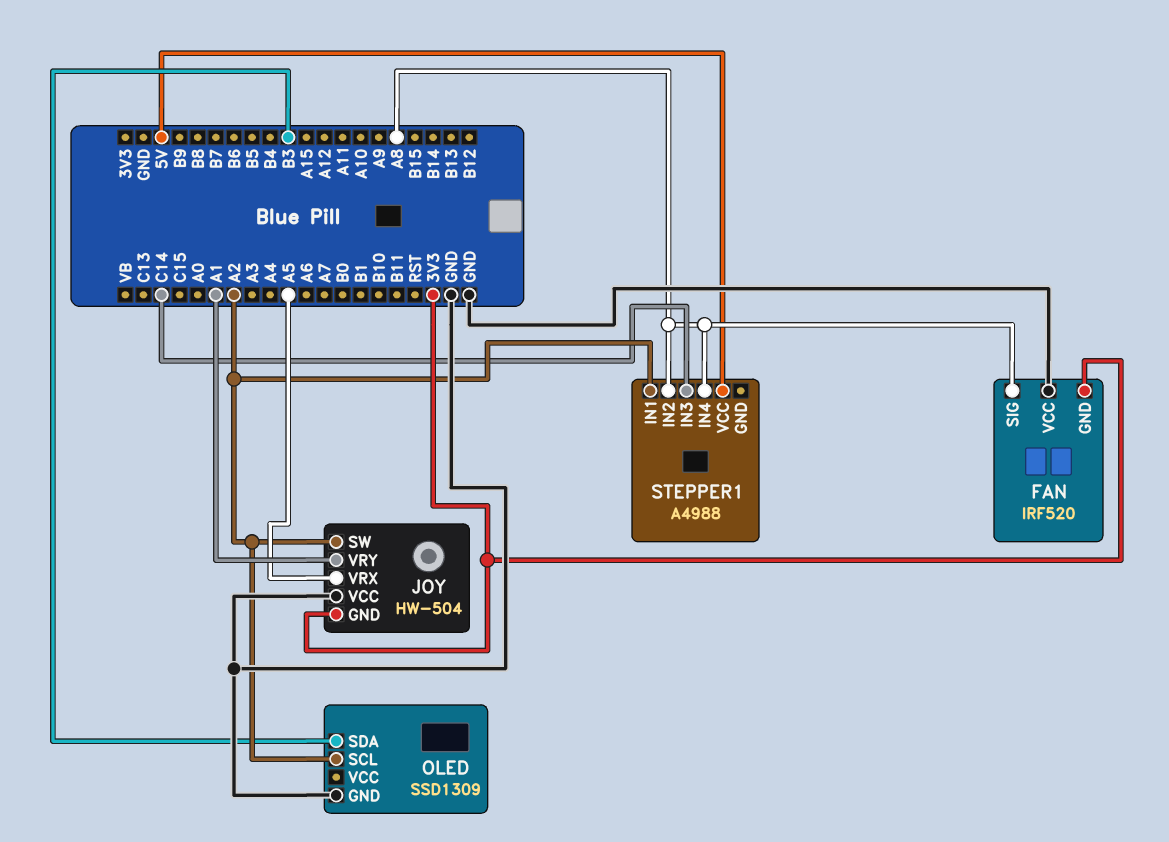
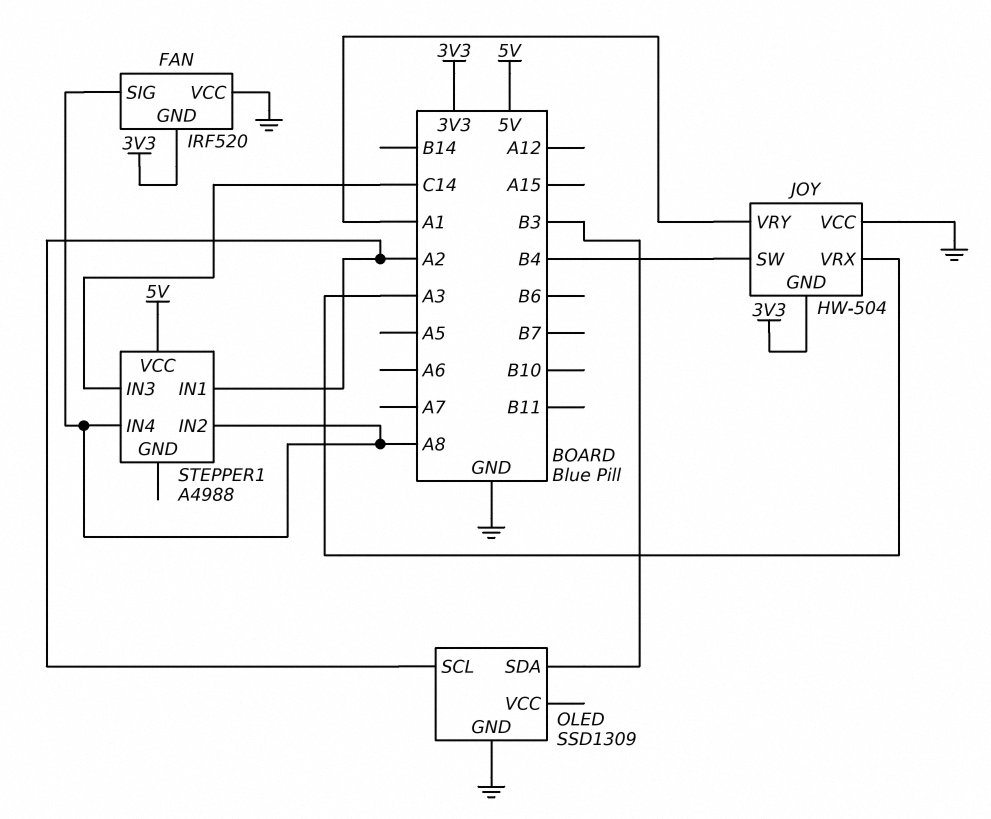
JOY pin SW: A2 -> B4
JOY pin VRX: A5 -> A3

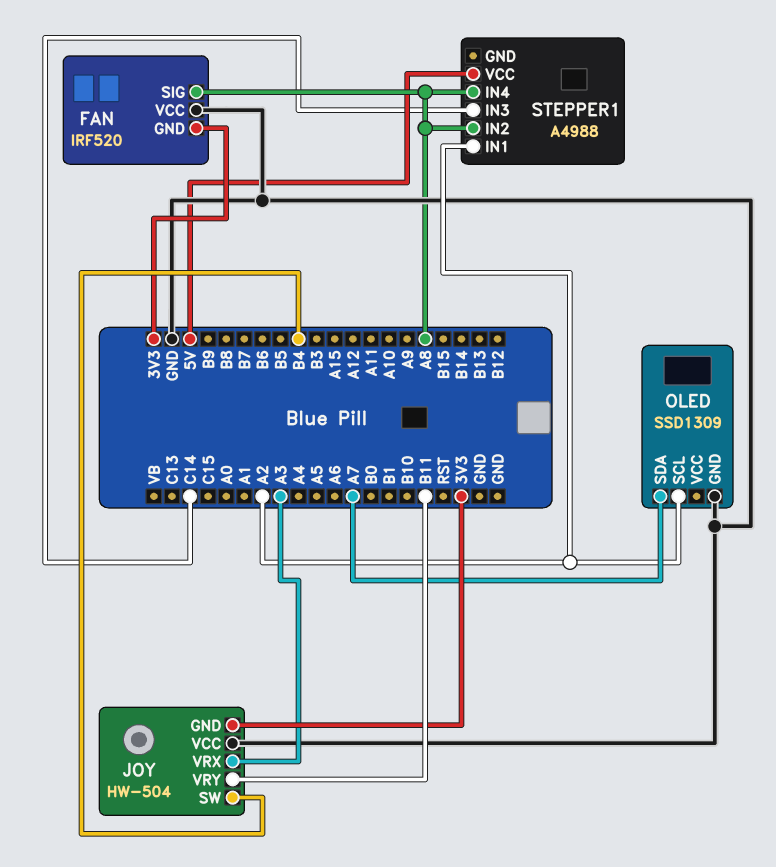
JOY pin VRY: A1 -> B11
OLED pin SDA: B3 -> A7

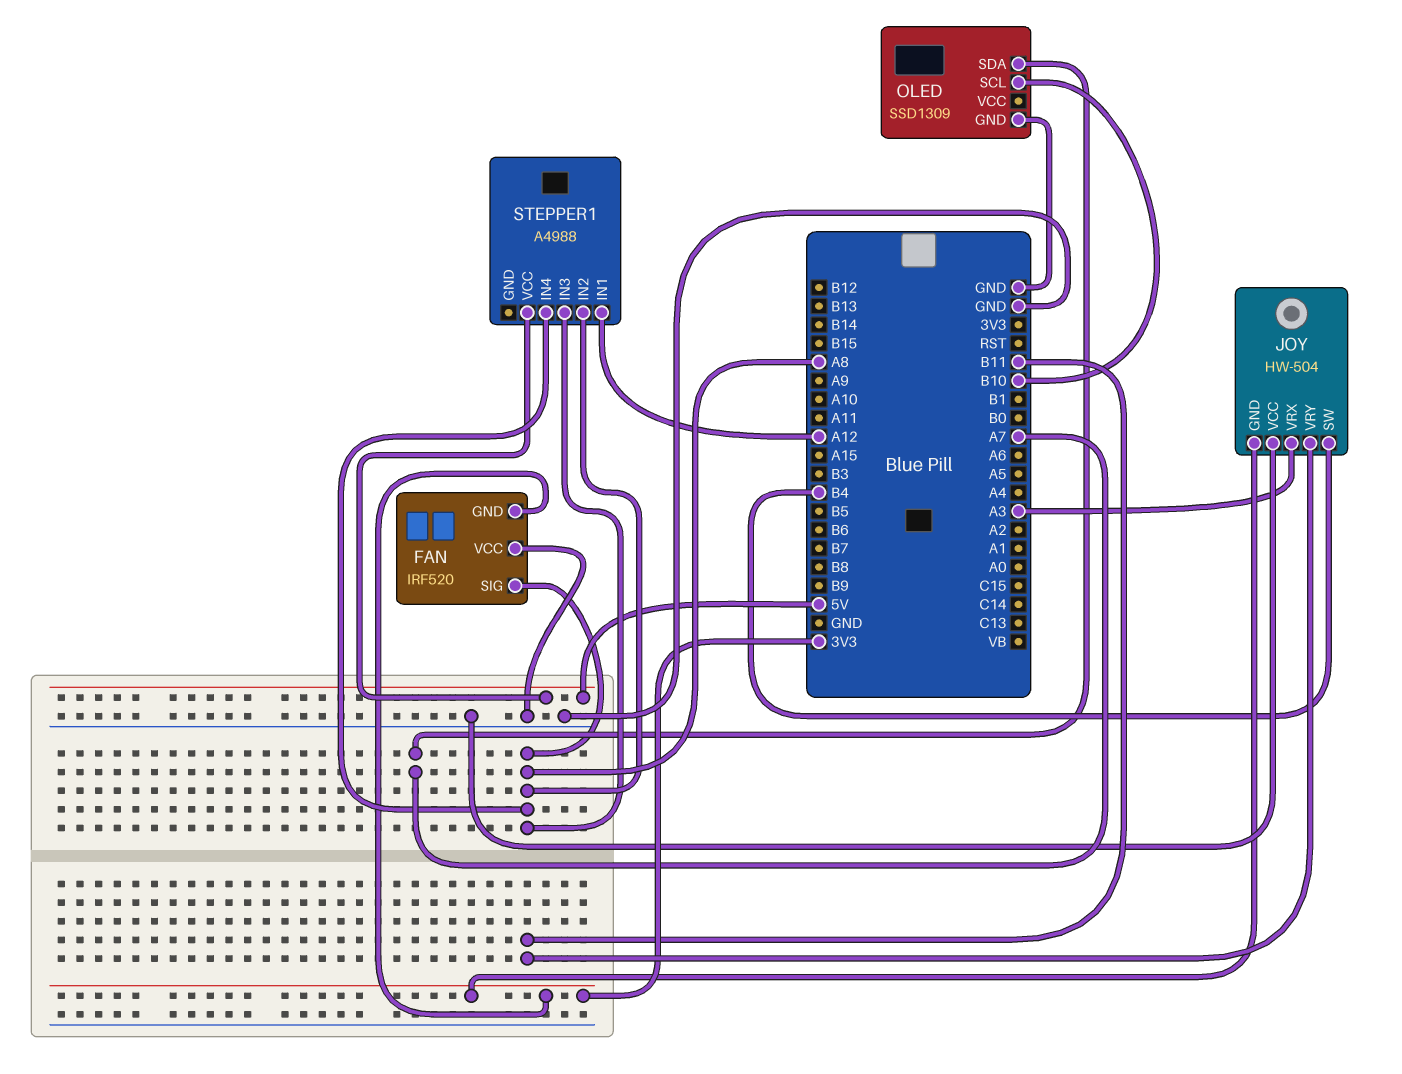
OLED pin SCL: A2 -> B10
STEPPER1 pin IN1: A2 -> A12
STEPPER1 pin IN3: C14 -> A8

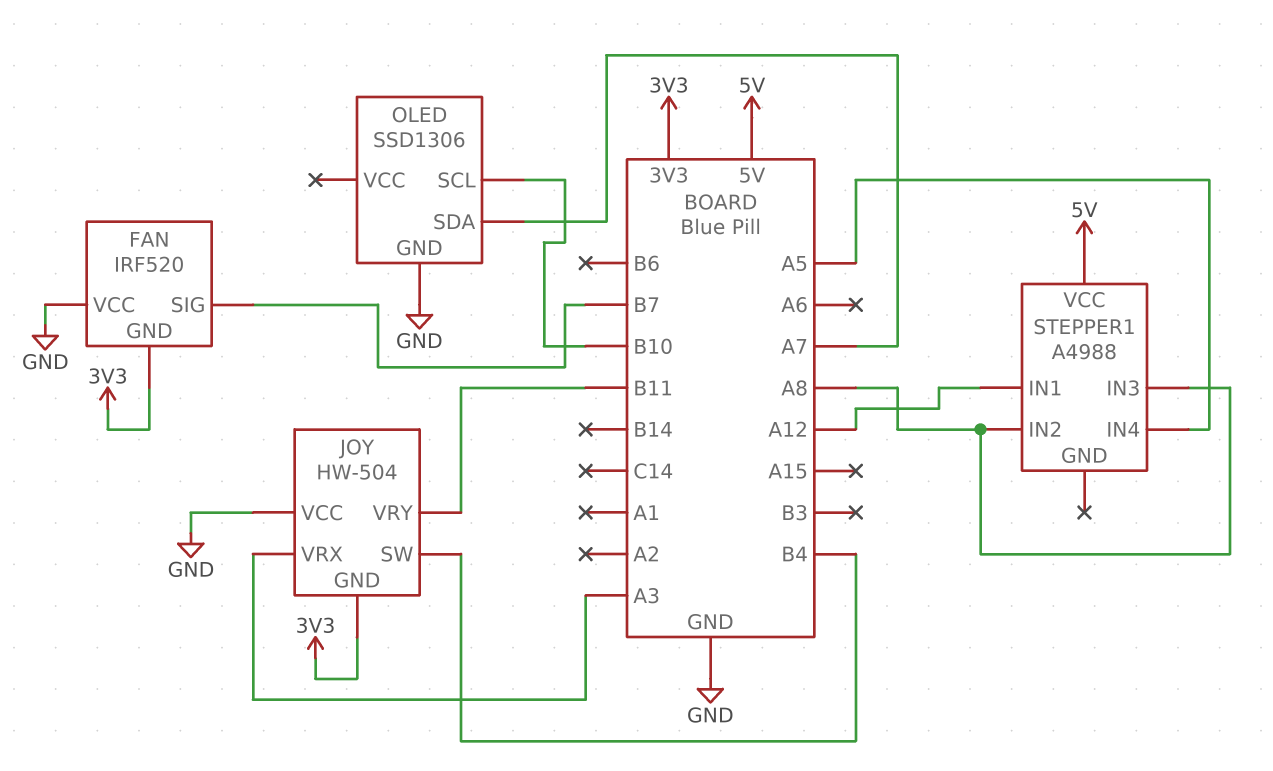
FAN pin SIG: A8 -> B7
OLED: SSD1309 -> SSD1306
STEPPER1 pin IN4: A8 -> A5

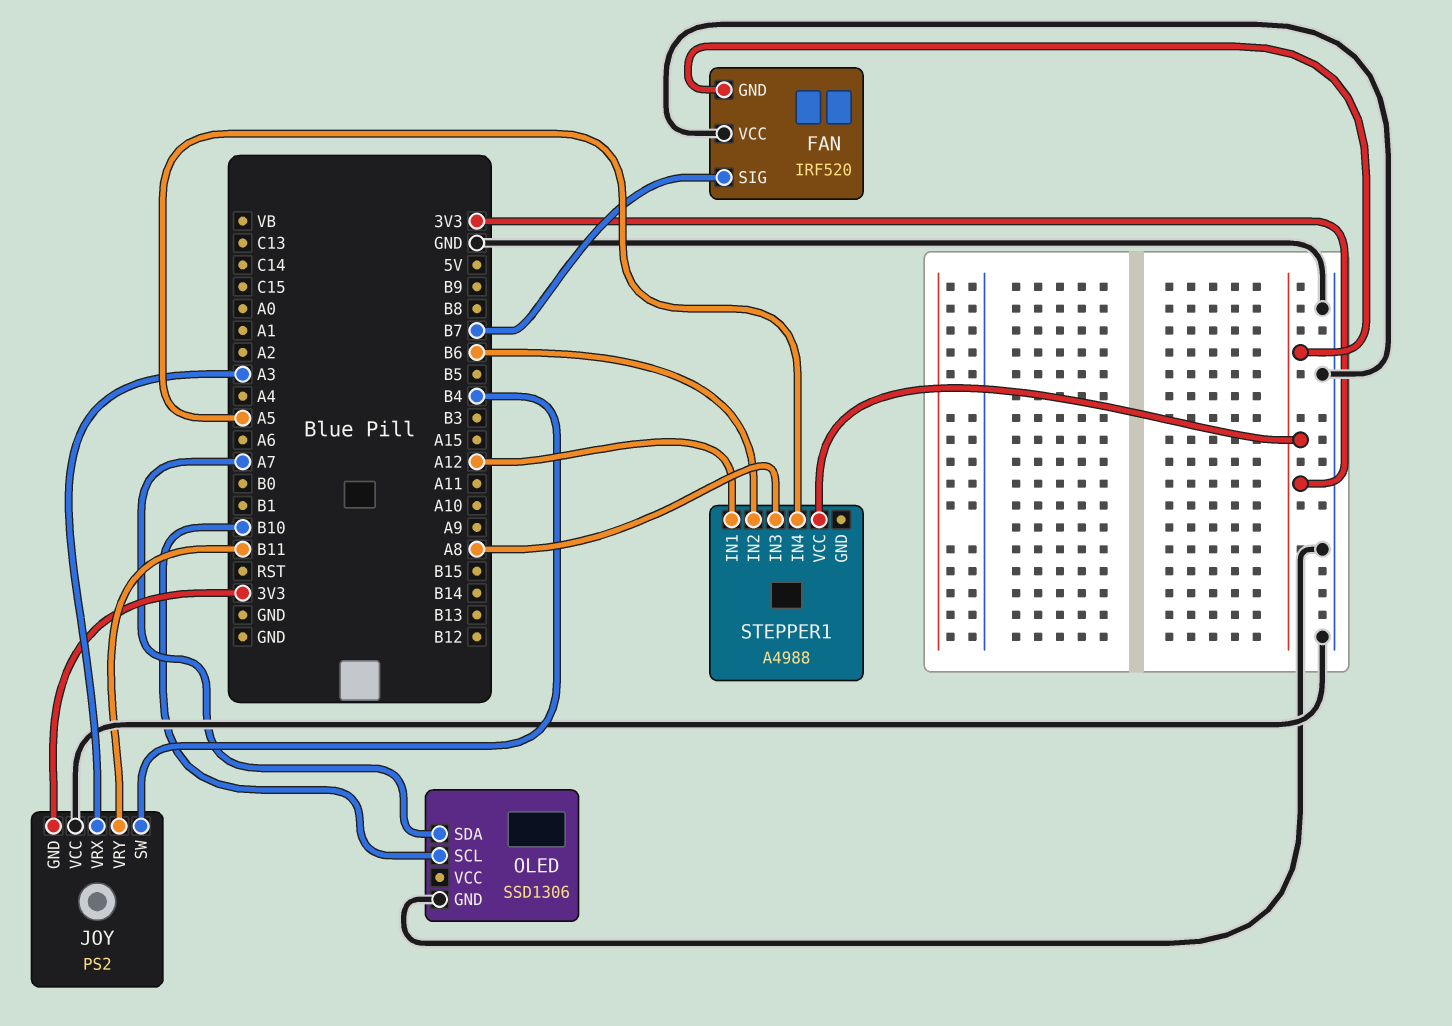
JOY: HW-504 -> PS2
STEPPER1 pin IN2: A8 -> B6
STEPPER1 pin VCC: 5V -> 3V3

